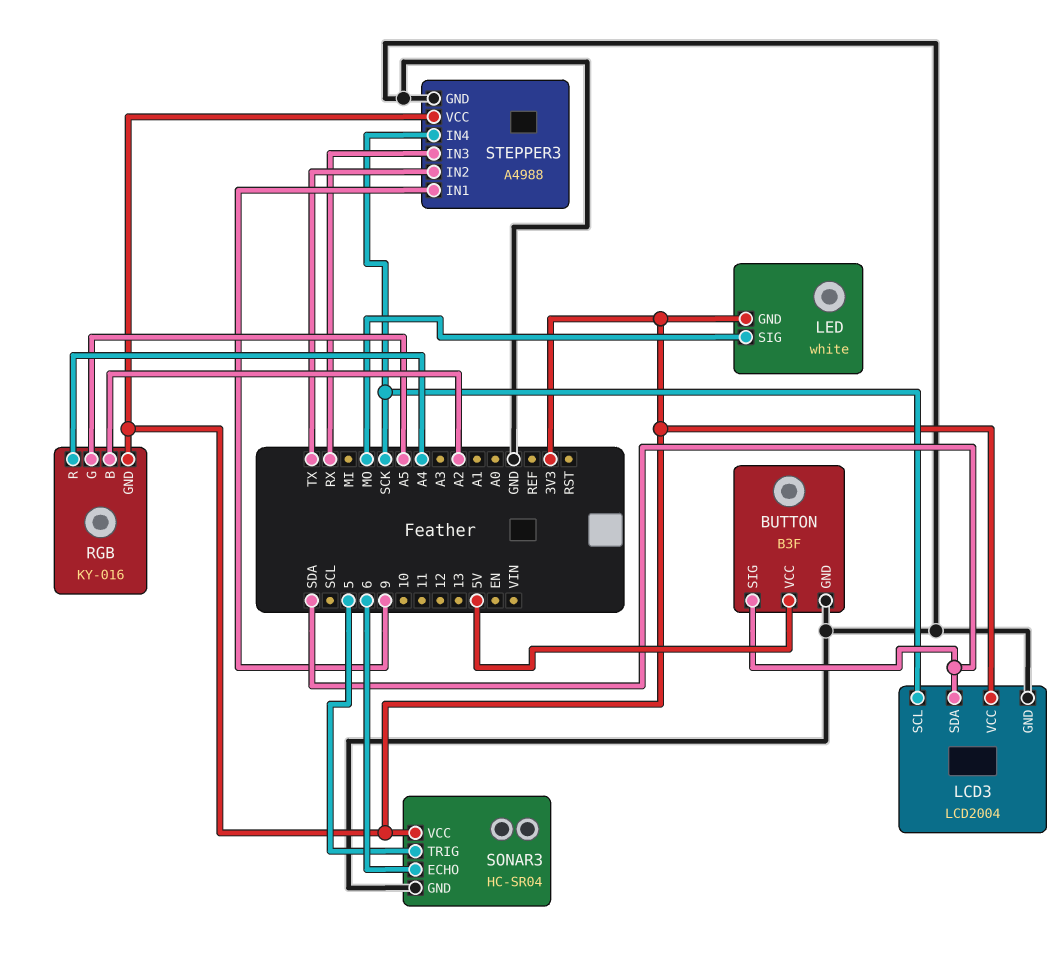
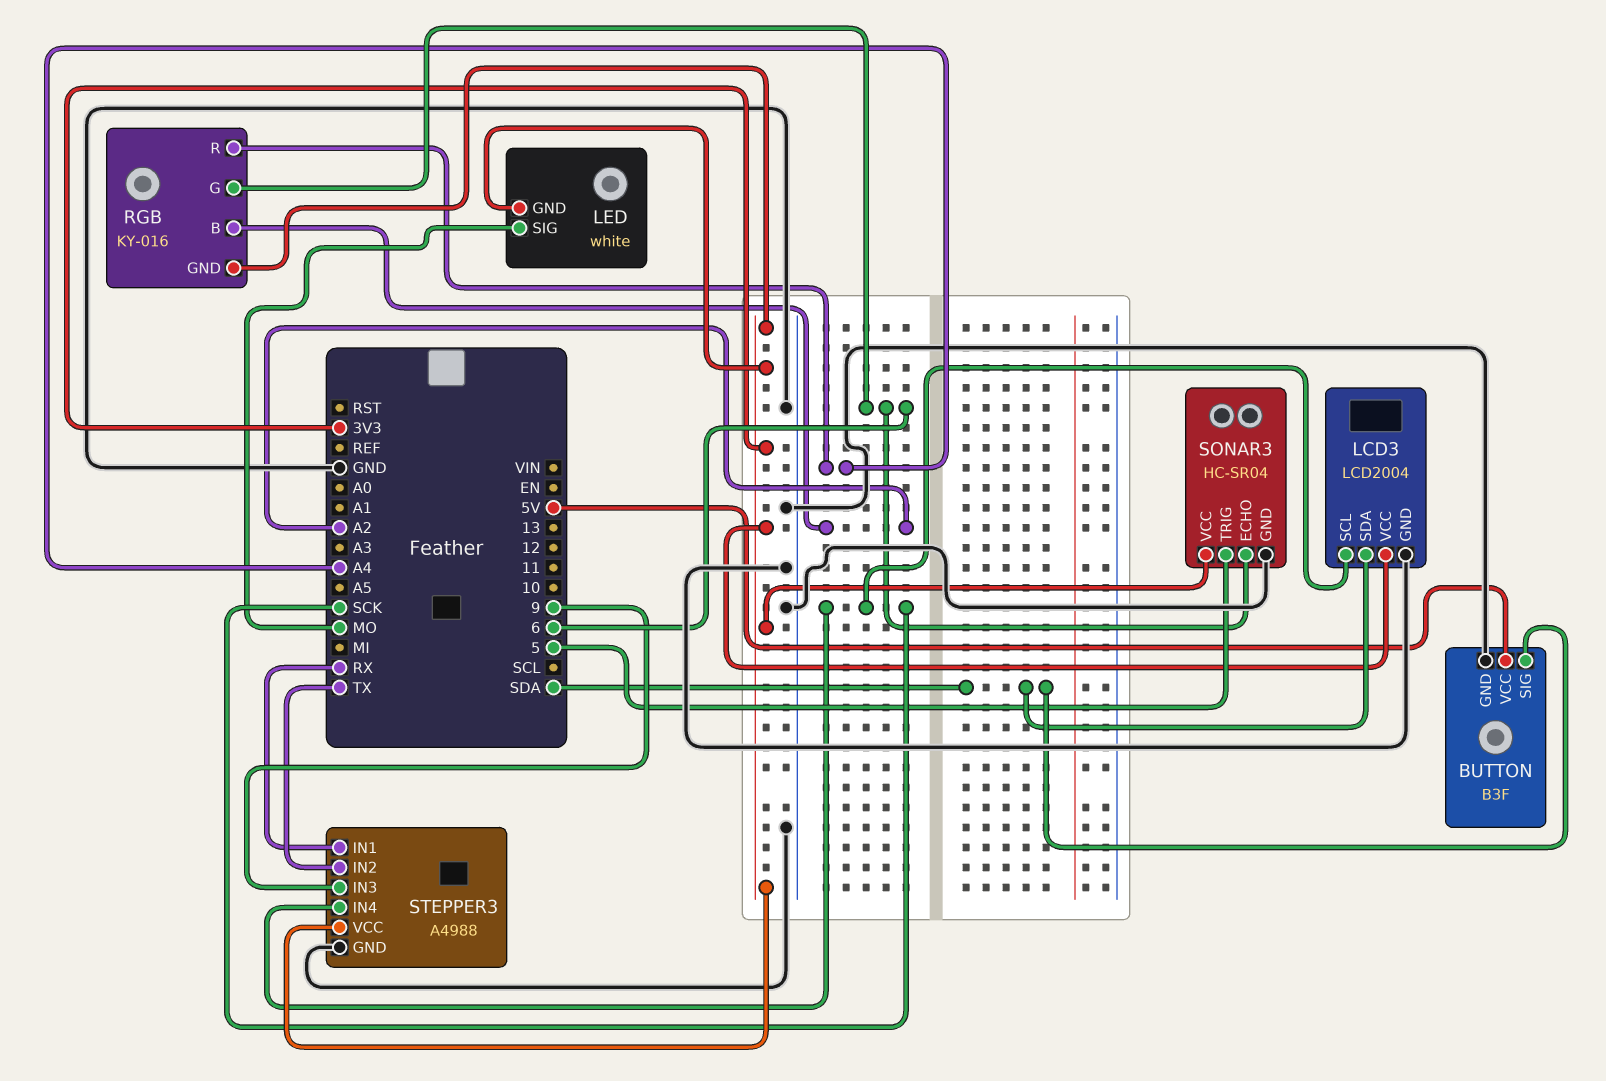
RGB pin G: A5 -> 6
STEPPER3 pin IN1: 9 -> RX
STEPPER3 pin IN3: RX -> 9

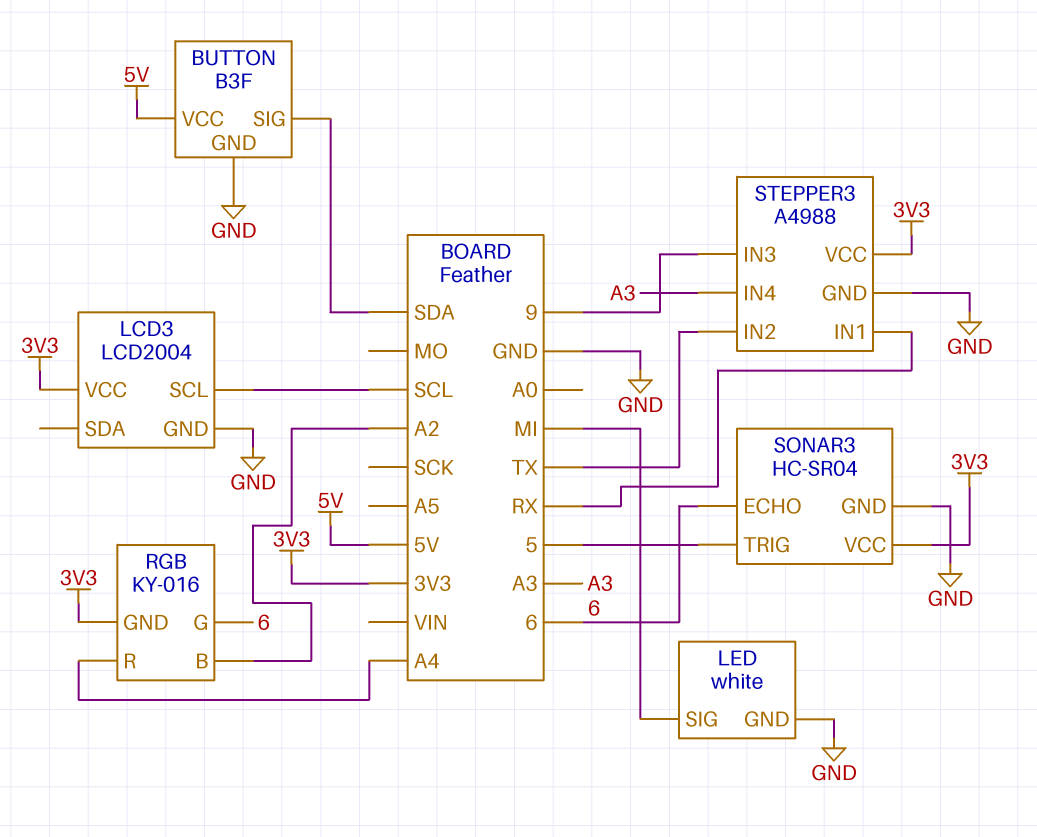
LCD3 pin SCL: SCK -> SCL
LCD3 pin SDA: SDA -> none
LED pin GND: 3V3 -> GND
LED pin SIG: MO -> MI
STEPPER3 pin IN4: SCK -> A3

